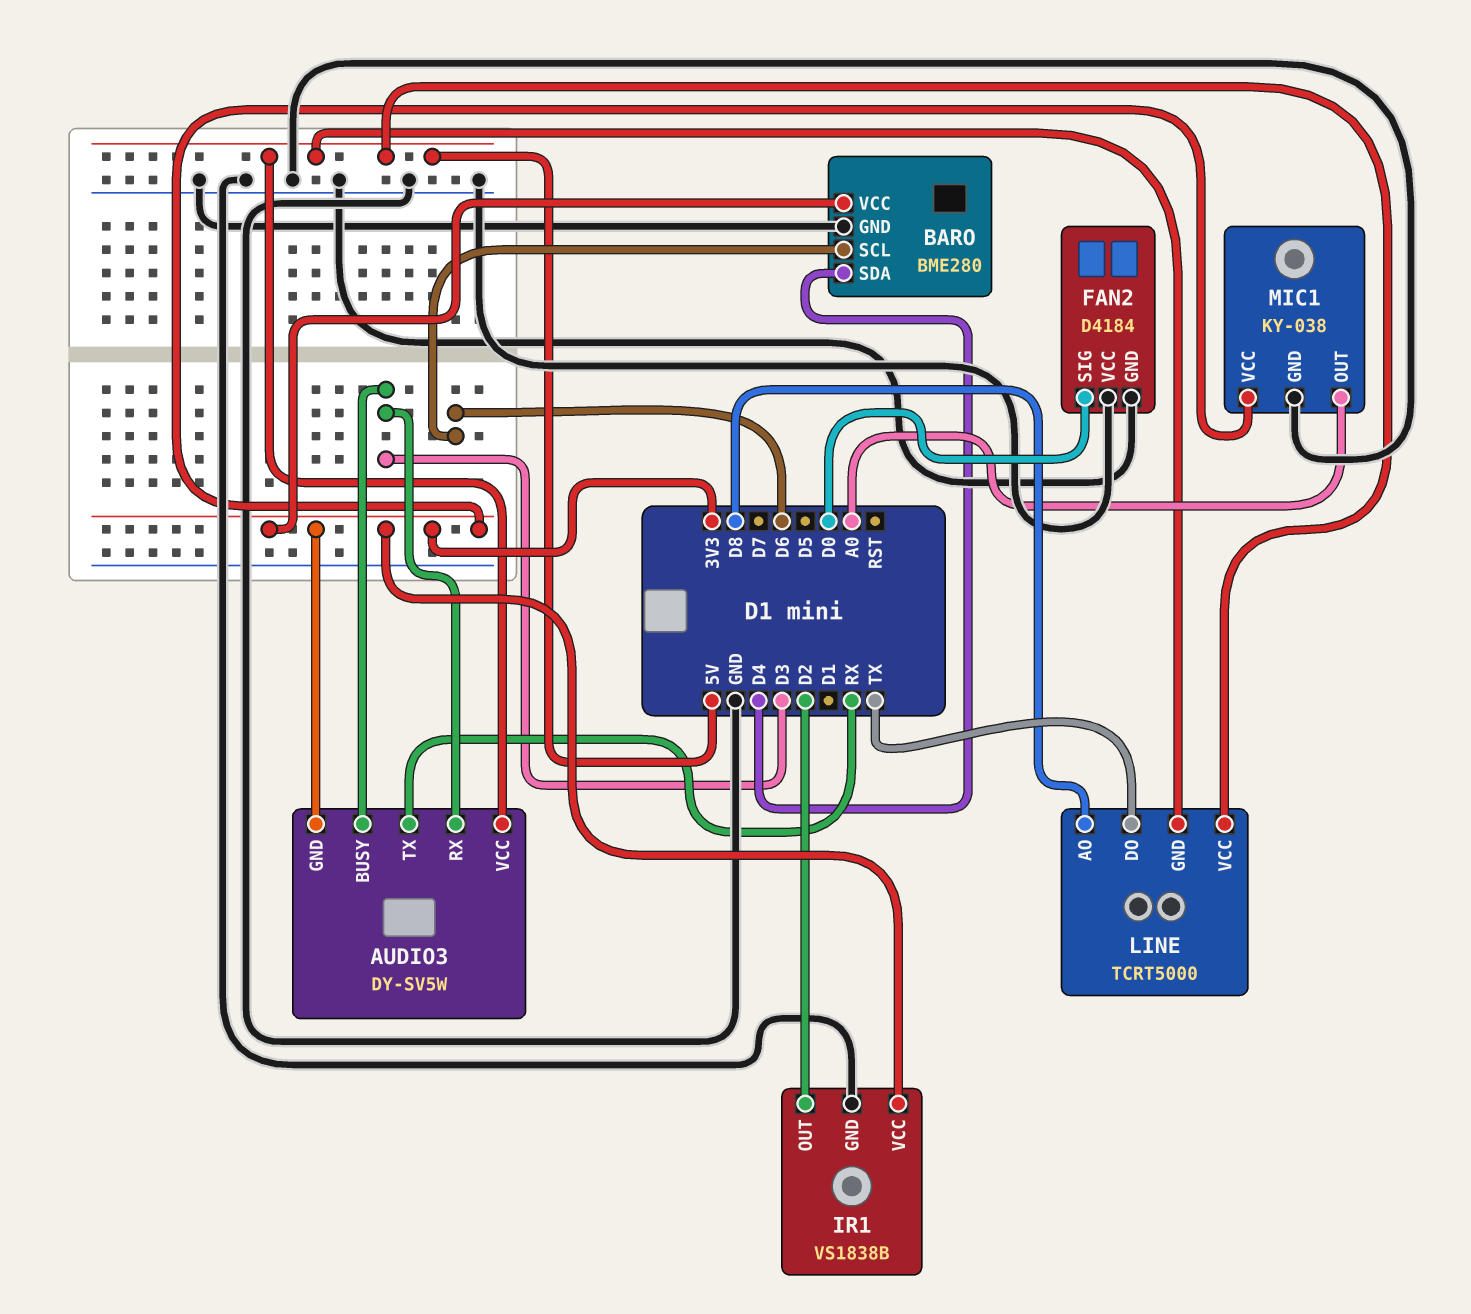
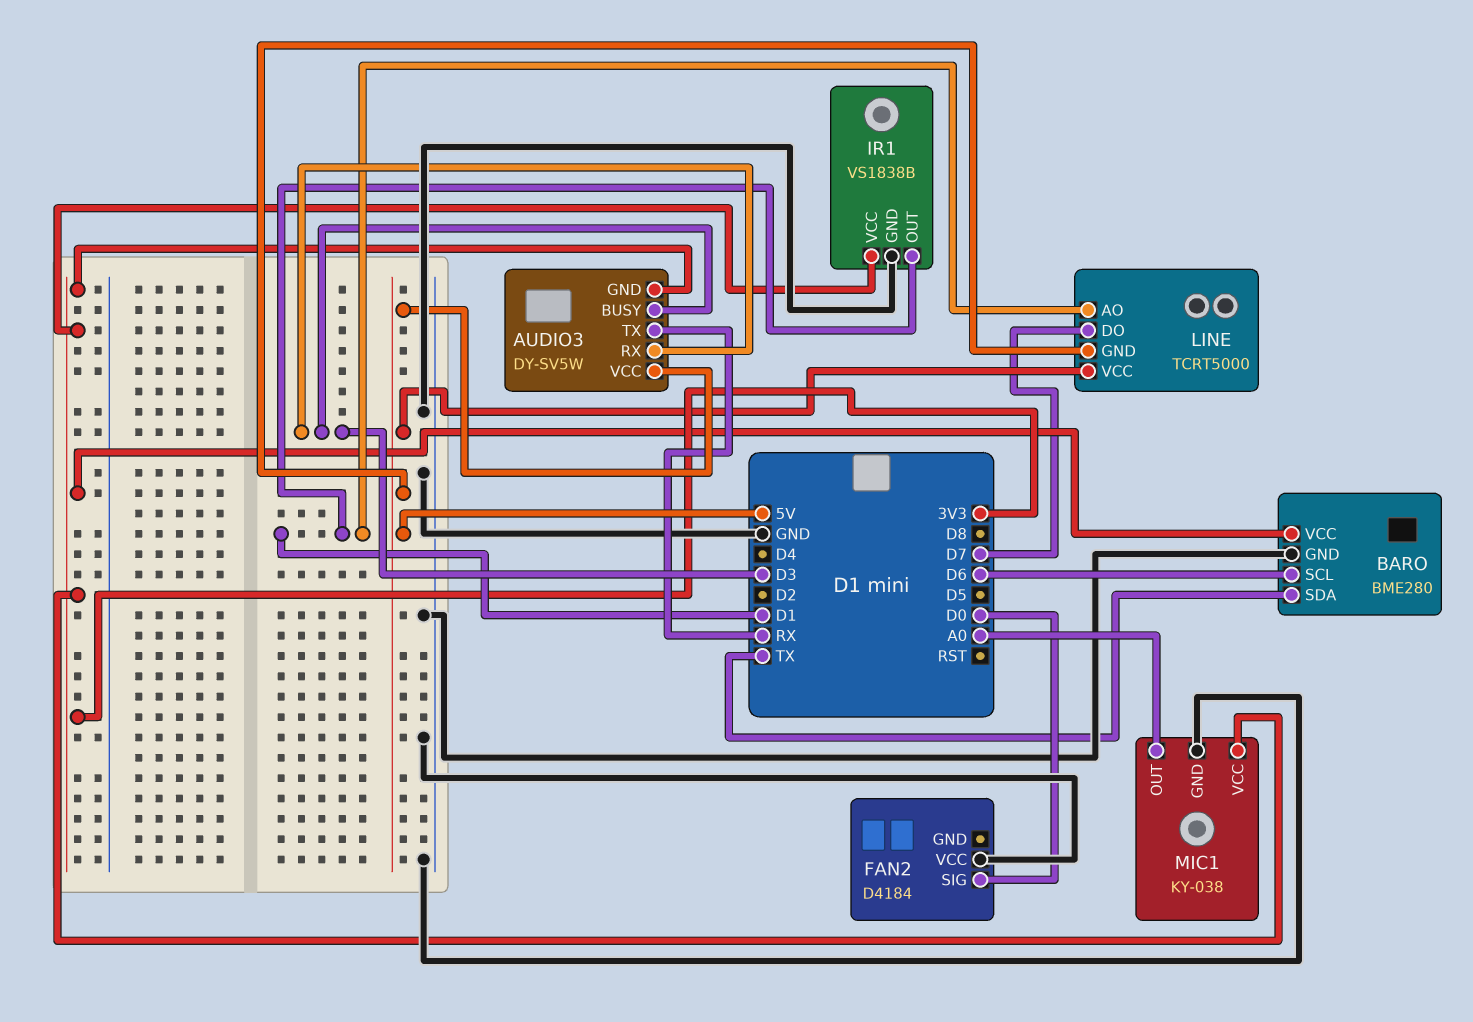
BARO pin SDA: D4 -> TX
FAN2 pin GND: GND -> none
IR1 pin OUT: D2 -> D1
LINE pin AO: D8 -> D1
LINE pin DO: TX -> D7

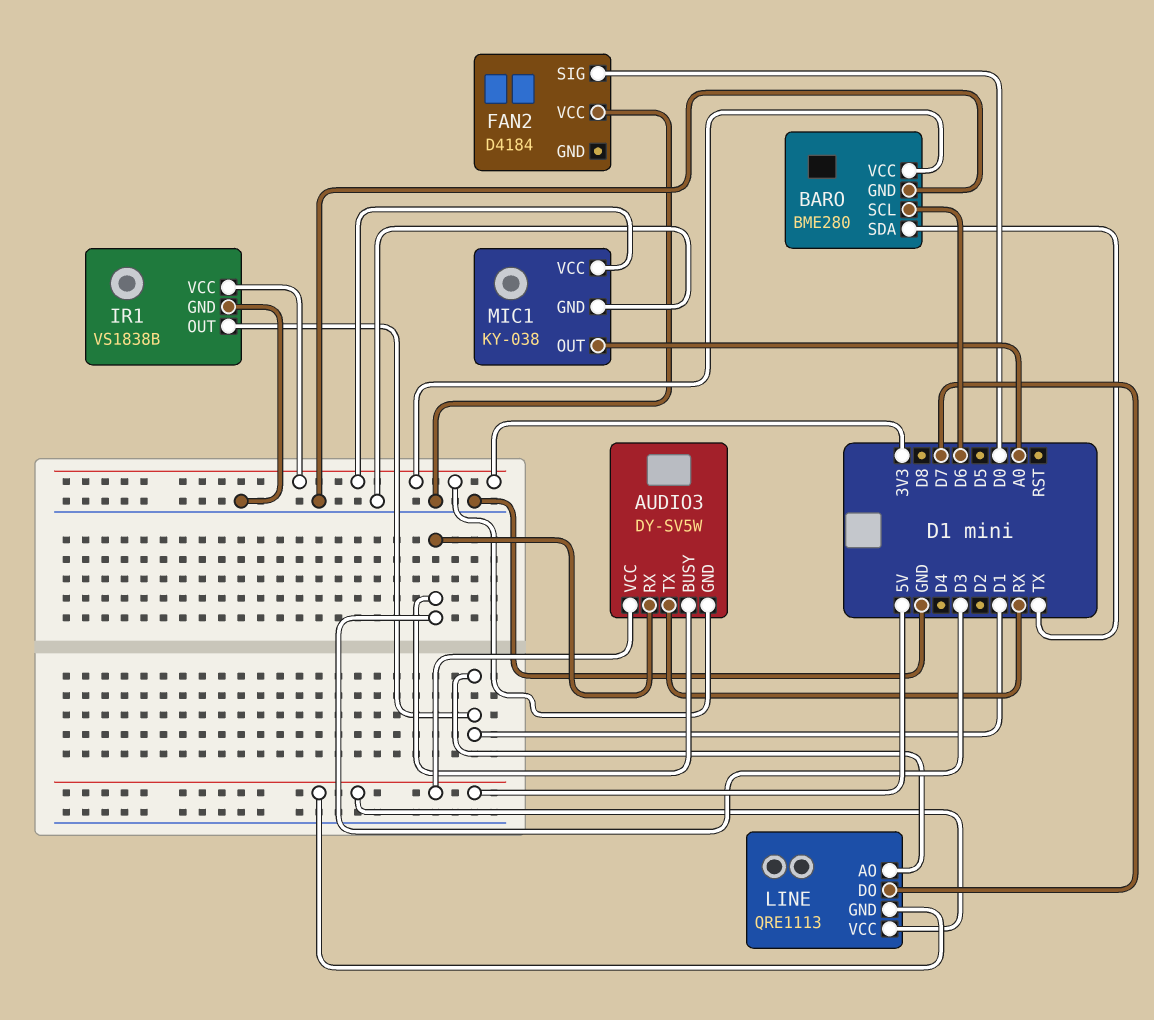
LINE: TCRT5000 -> QRE1113

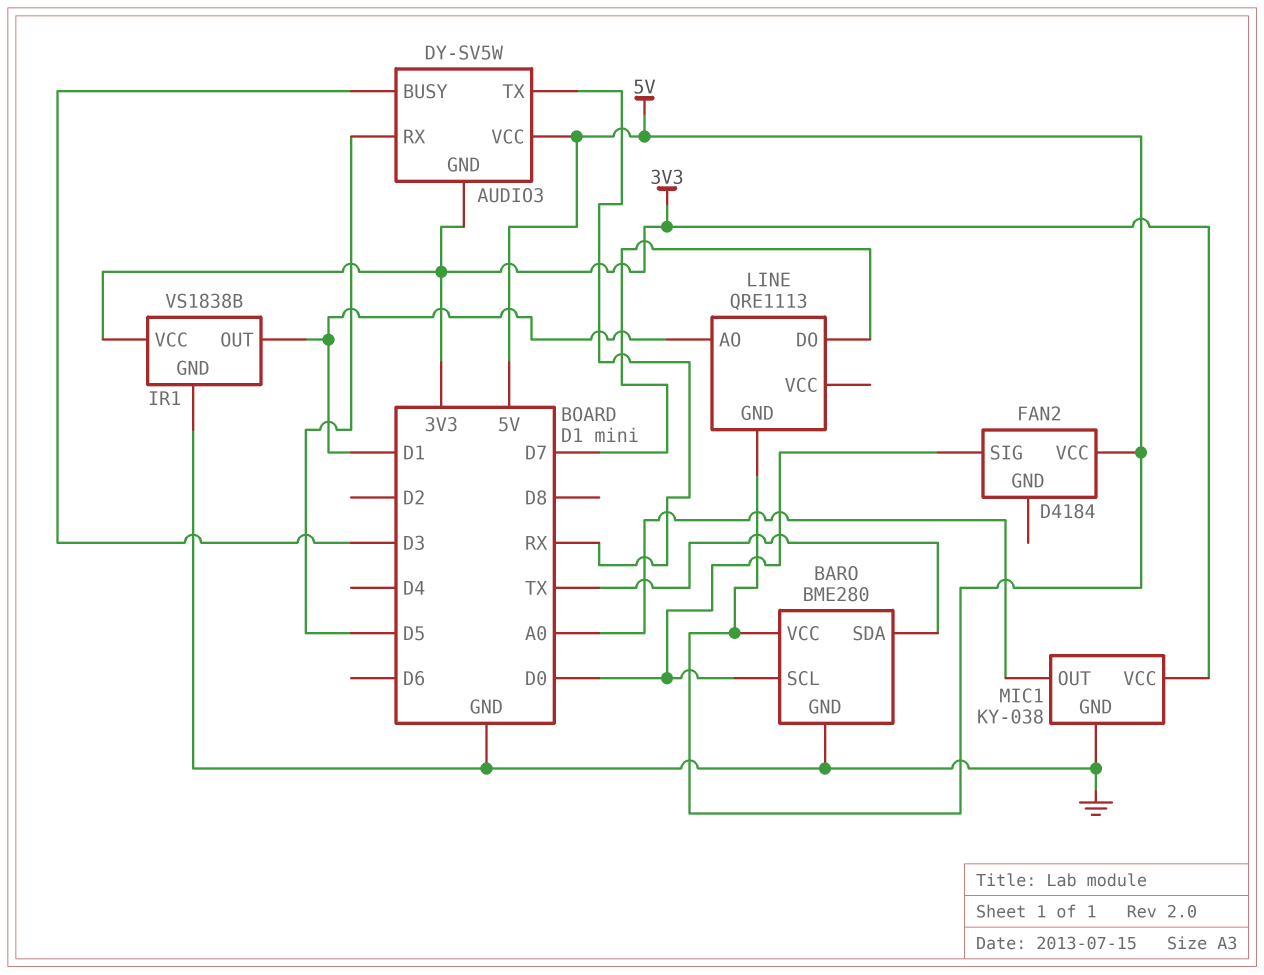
AUDIO3 pin RX: D3 -> D5
BARO pin SCL: D6 -> D0
BARO pin VCC: 3V3 -> 5V
FAN2 pin VCC: GND -> 5V
LINE pin VCC: 5V -> none

